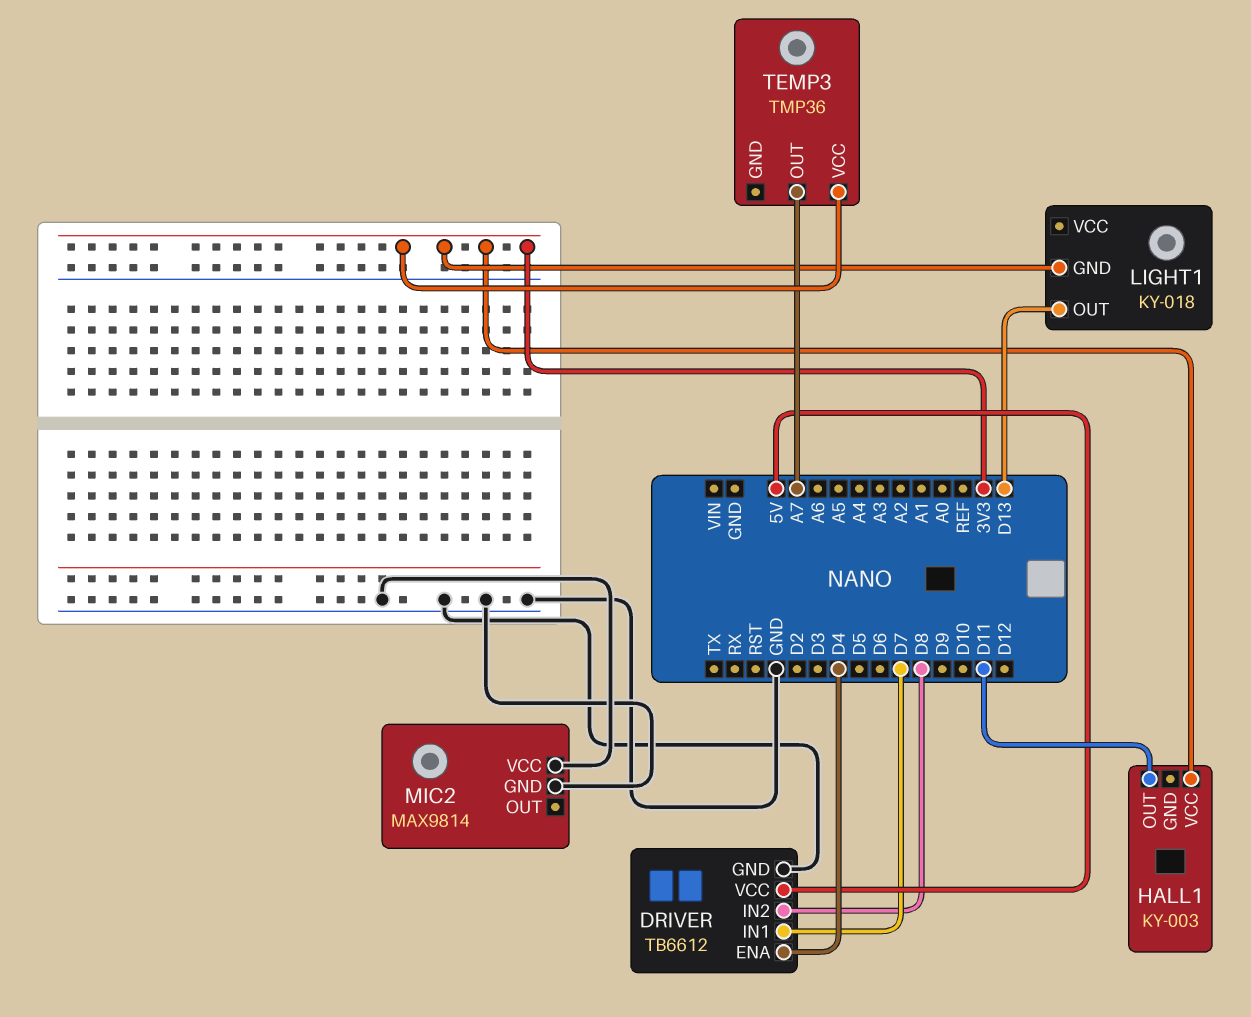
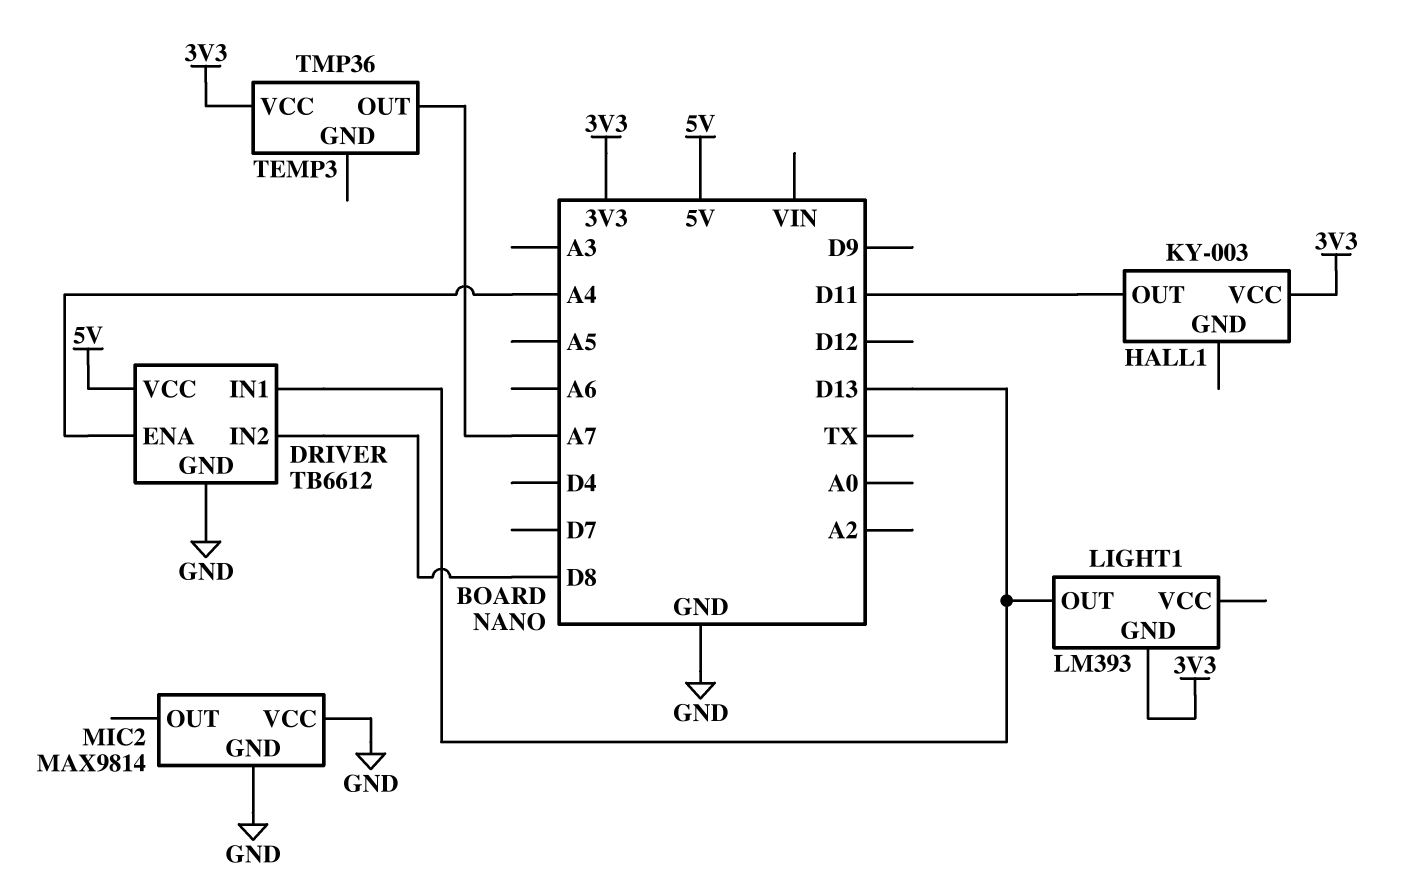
DRIVER pin ENA: D4 -> A4
DRIVER pin IN1: D7 -> D13
LIGHT1: KY-018 -> LM393

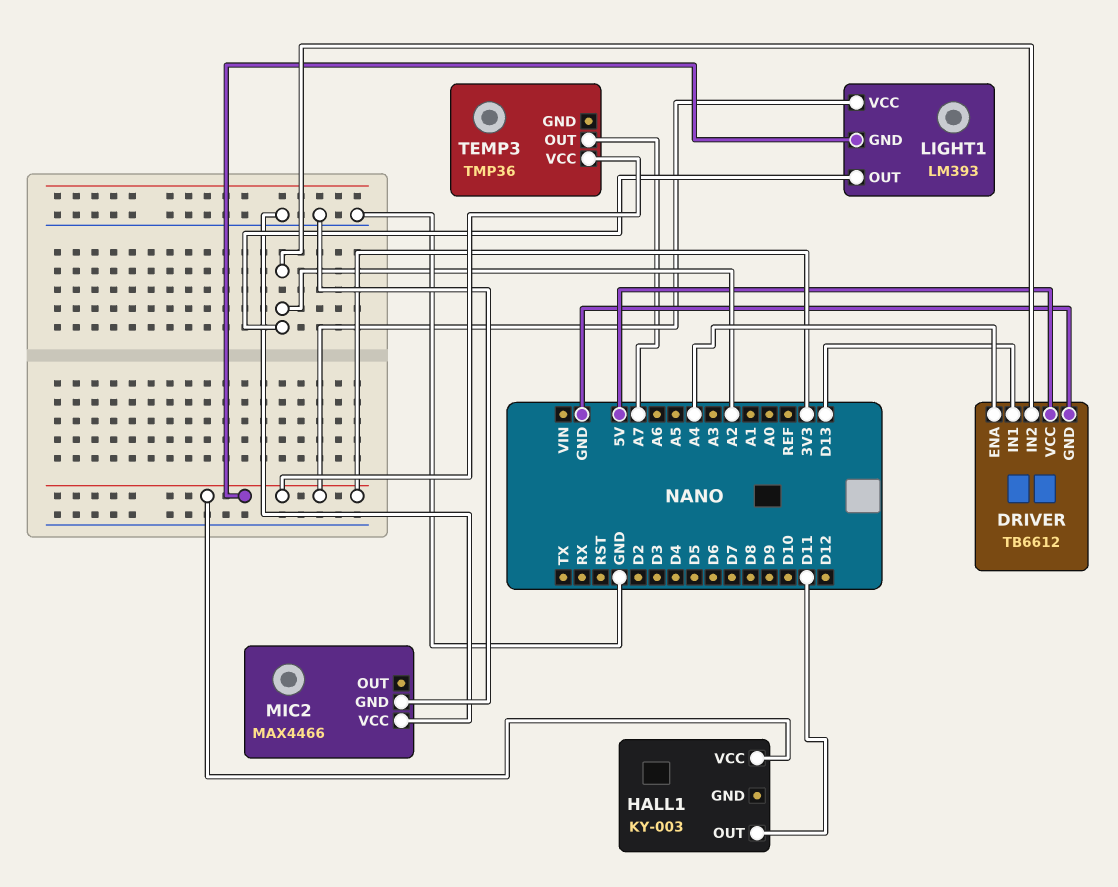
DRIVER pin IN2: D8 -> A2
LIGHT1 pin OUT: D13 -> A2
LIGHT1 pin VCC: none -> 3V3
MIC2: MAX9814 -> MAX4466

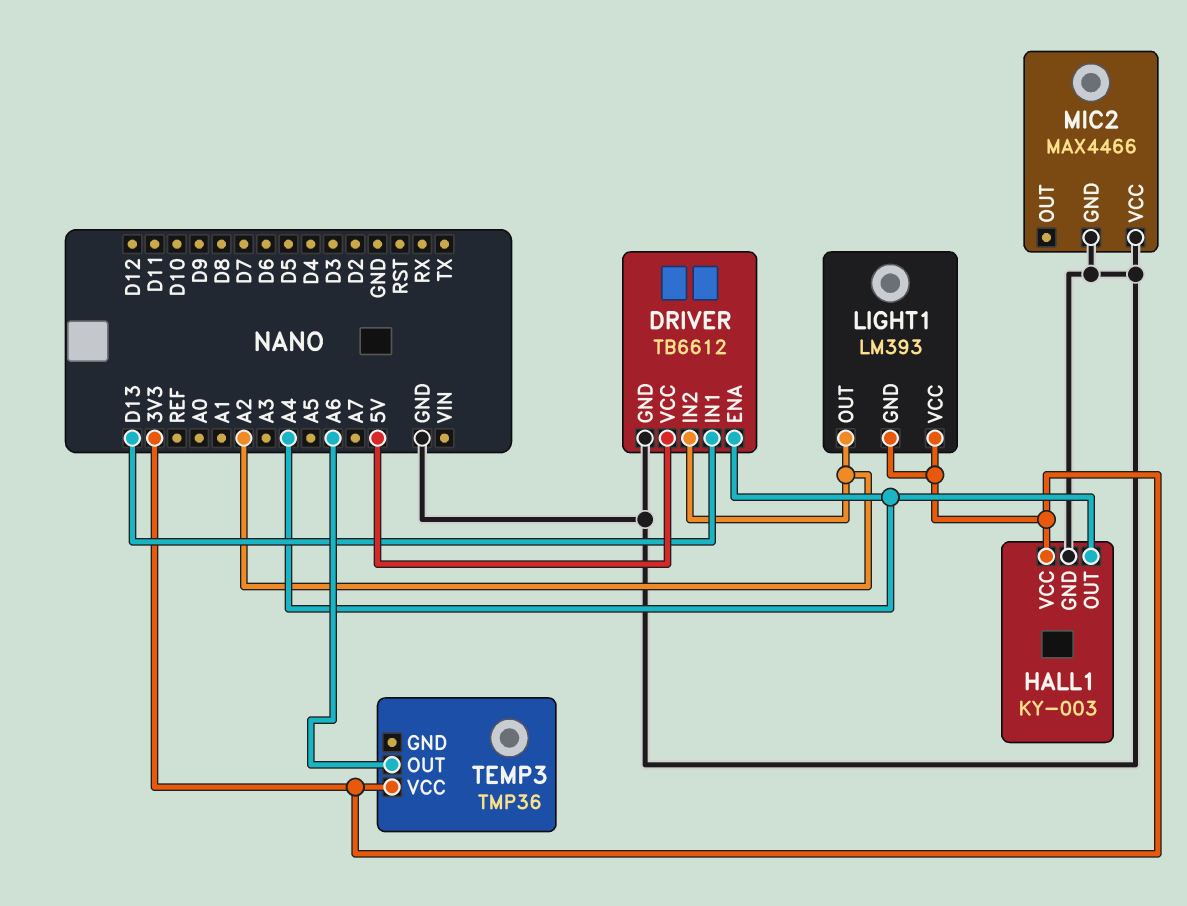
HALL1 pin GND: none -> GND
HALL1 pin OUT: D11 -> A4
TEMP3 pin OUT: A7 -> A6

